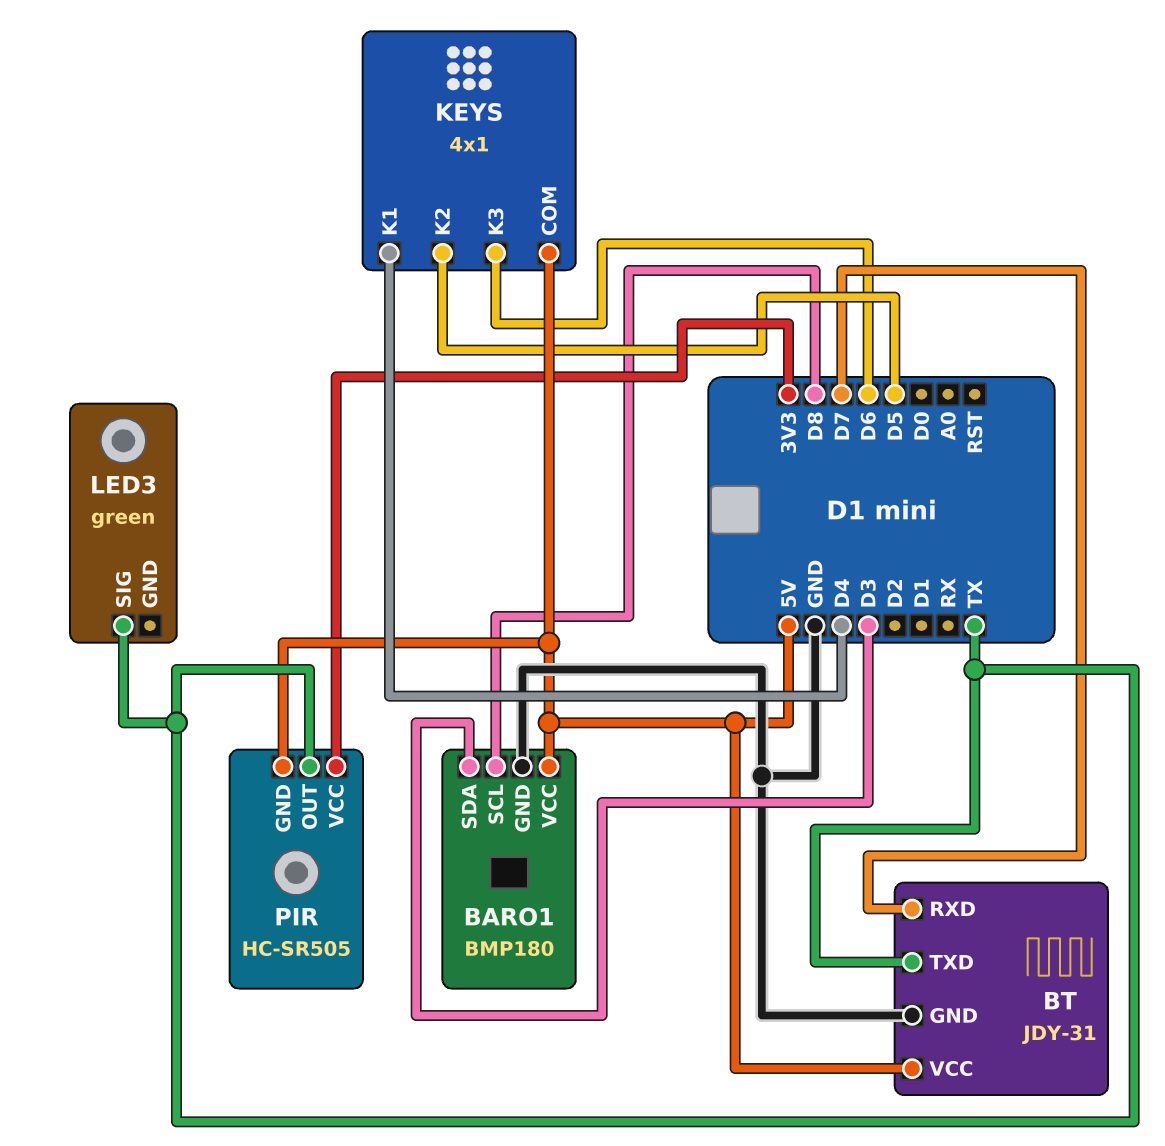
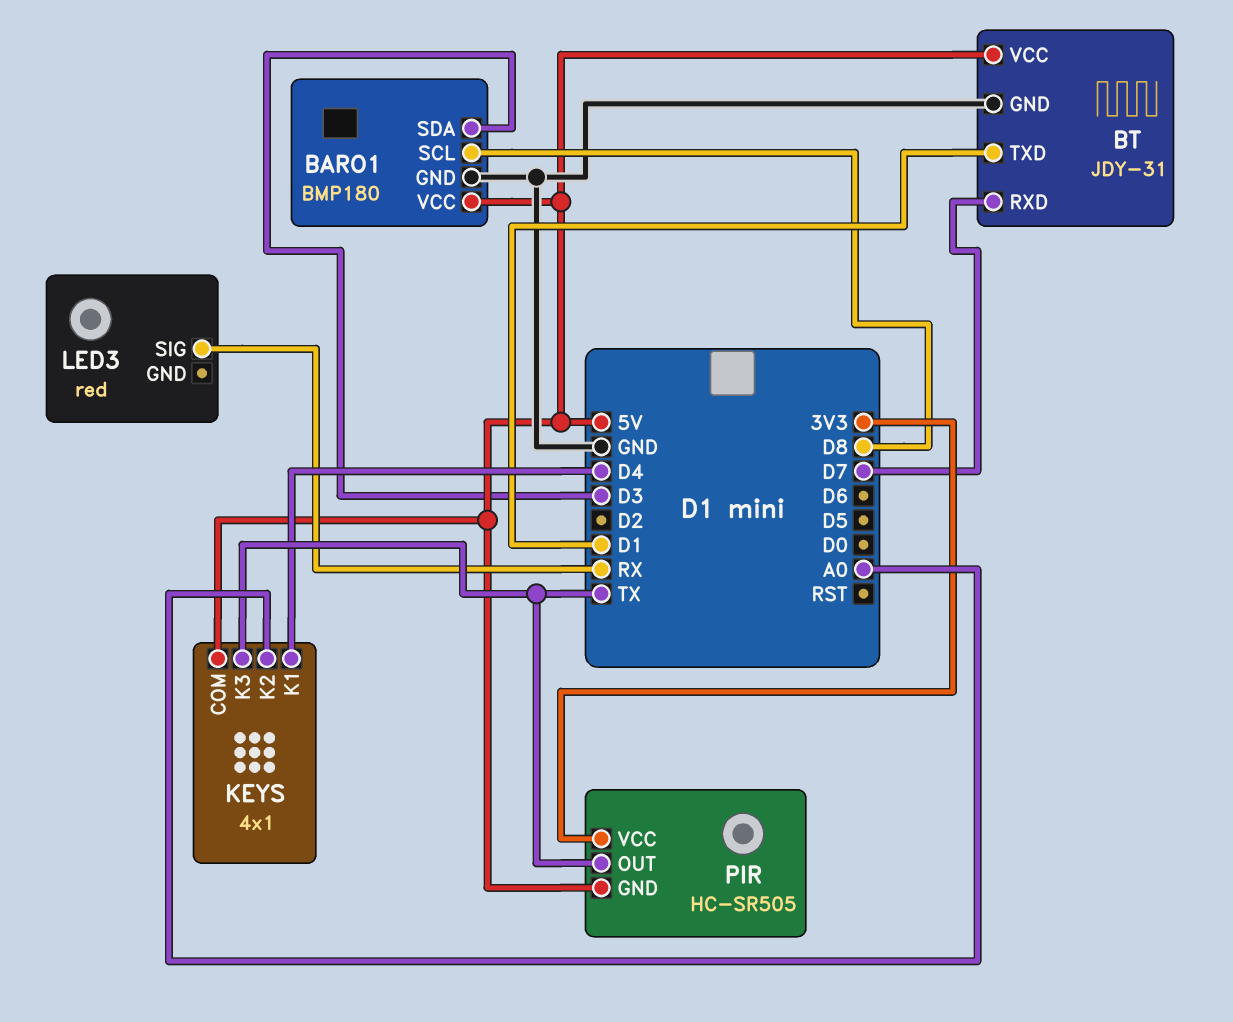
BT pin TXD: TX -> D1
KEYS pin K2: D5 -> A0
KEYS pin K3: D6 -> TX
LED3: green -> red
LED3 pin SIG: TX -> RX

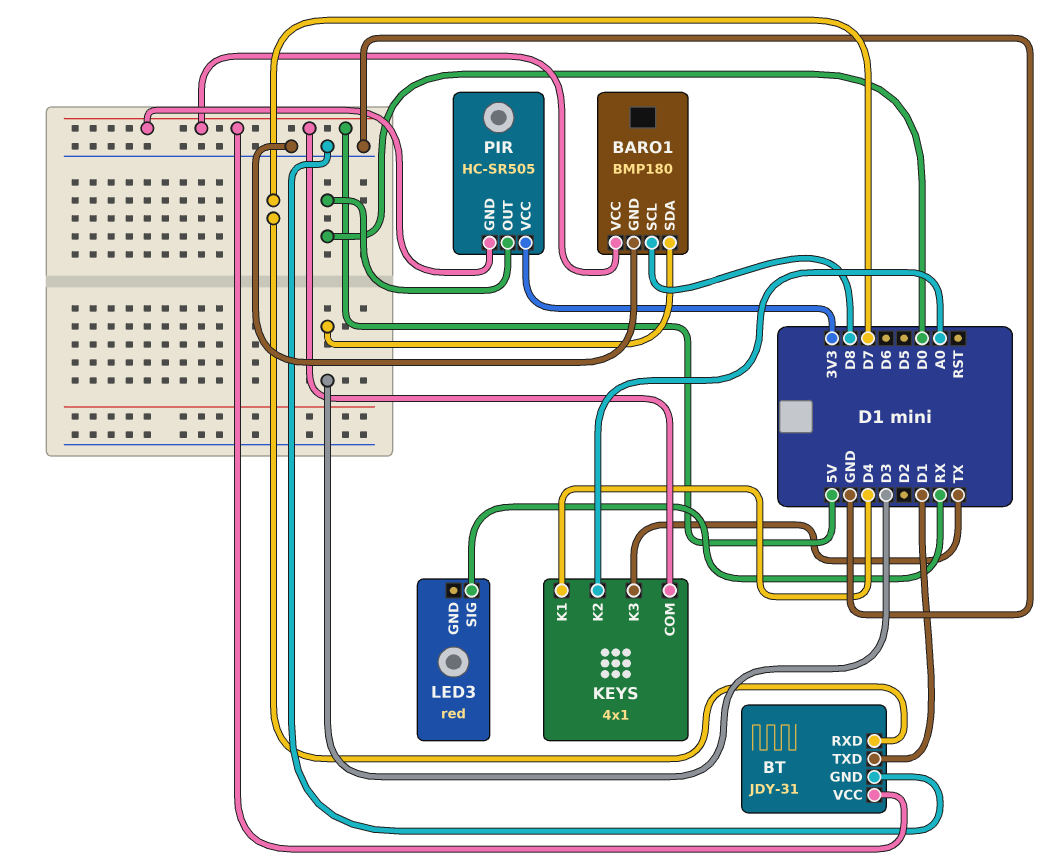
PIR pin OUT: TX -> D0

